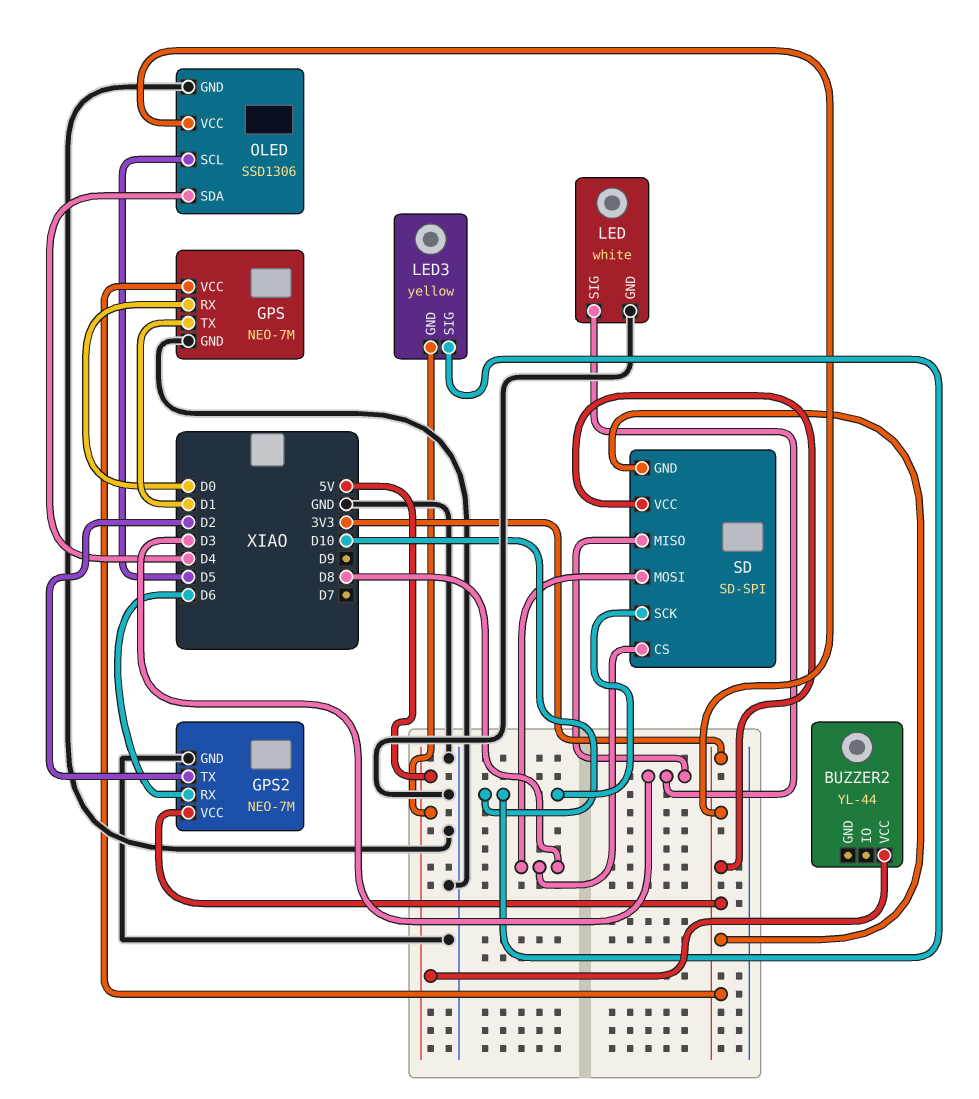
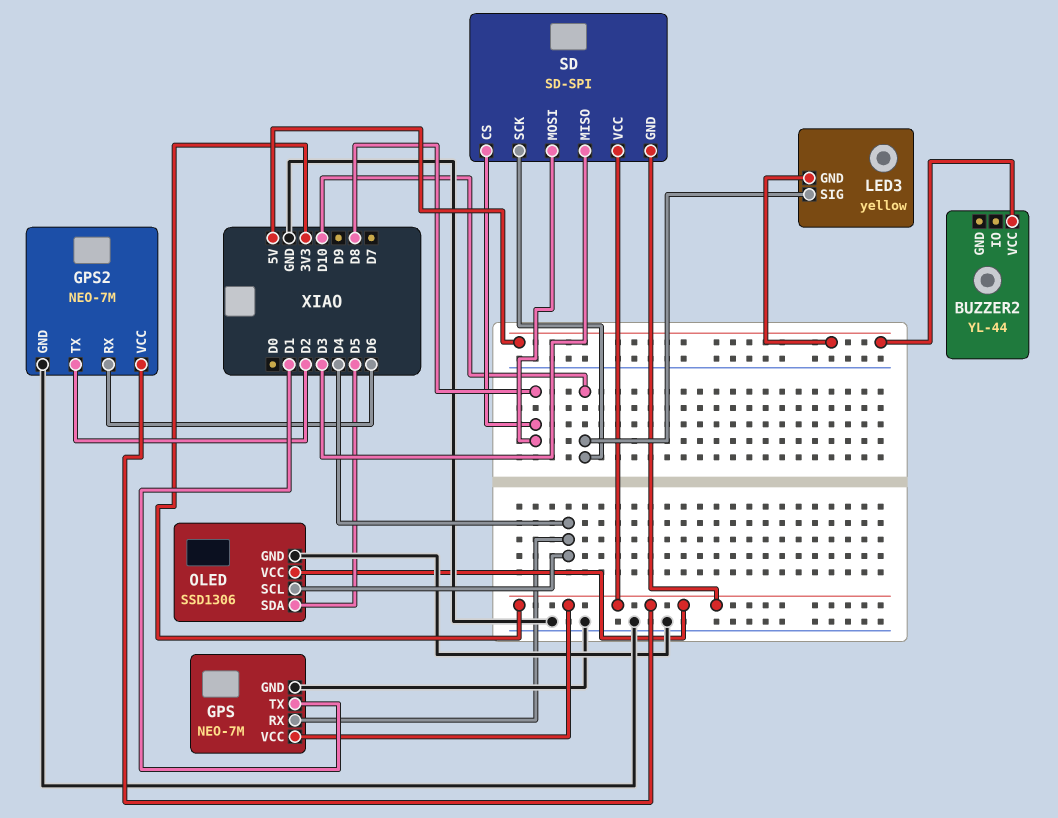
GPS pin RX: D0 -> D4
LED: white -> none
LED pin GND: GND -> none
LED pin SIG: D3 -> none
OLED pin SCL: D5 -> D4
OLED pin SDA: D4 -> D5

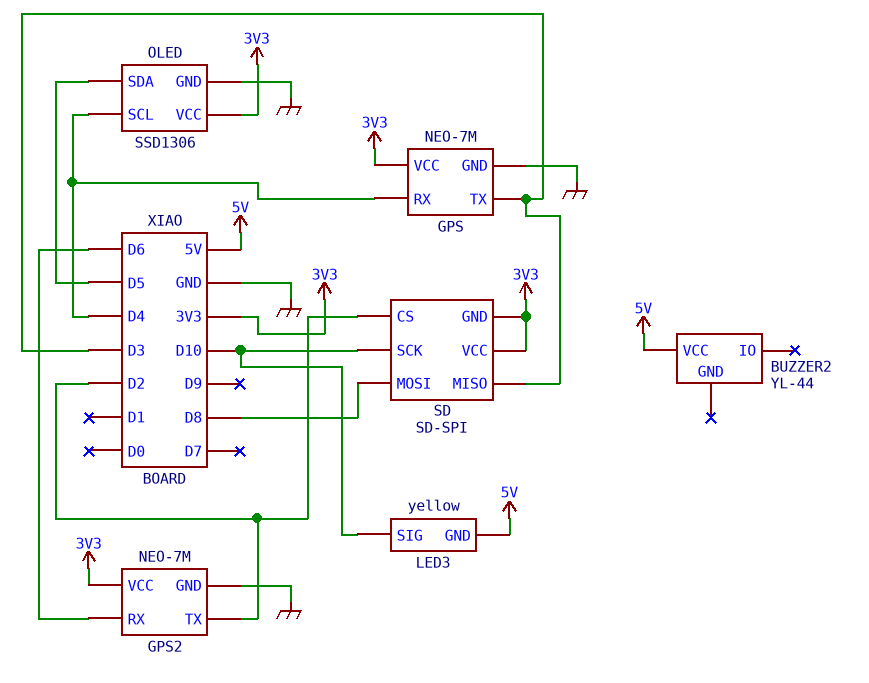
GPS pin TX: D1 -> D3
SD pin CS: D8 -> D2

